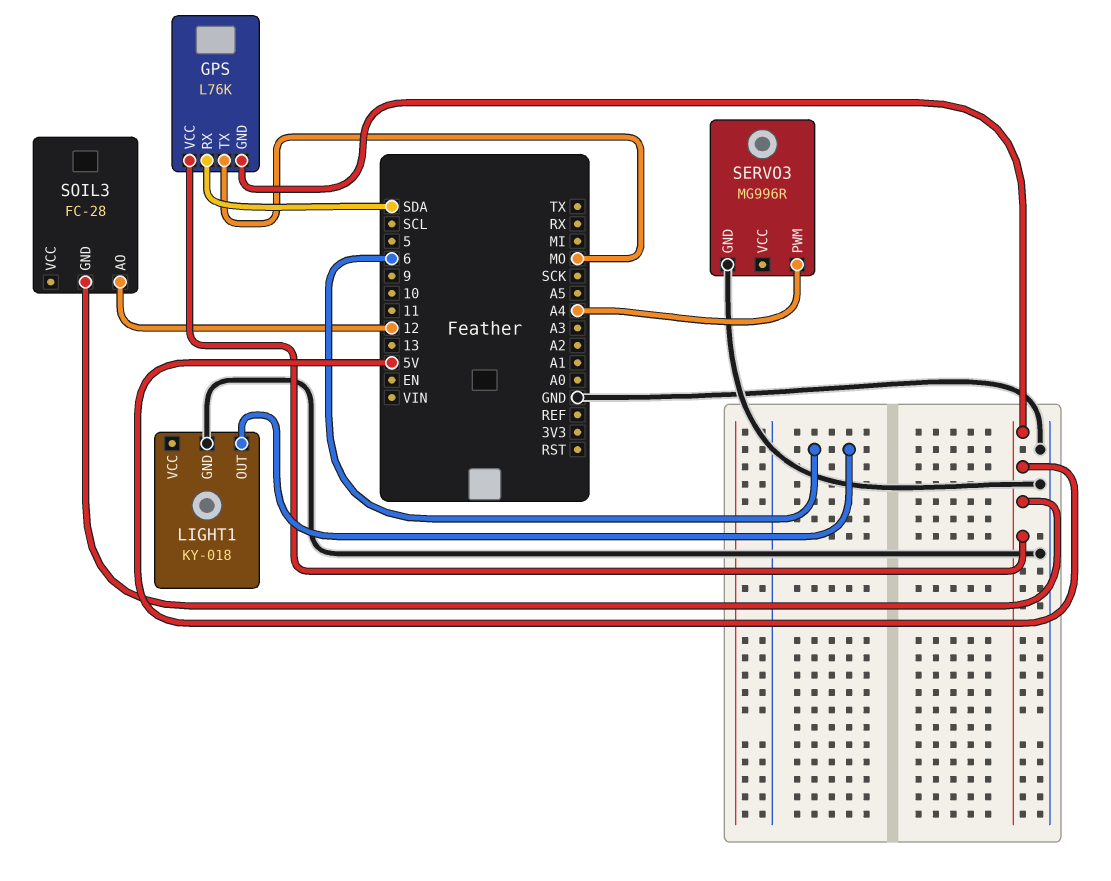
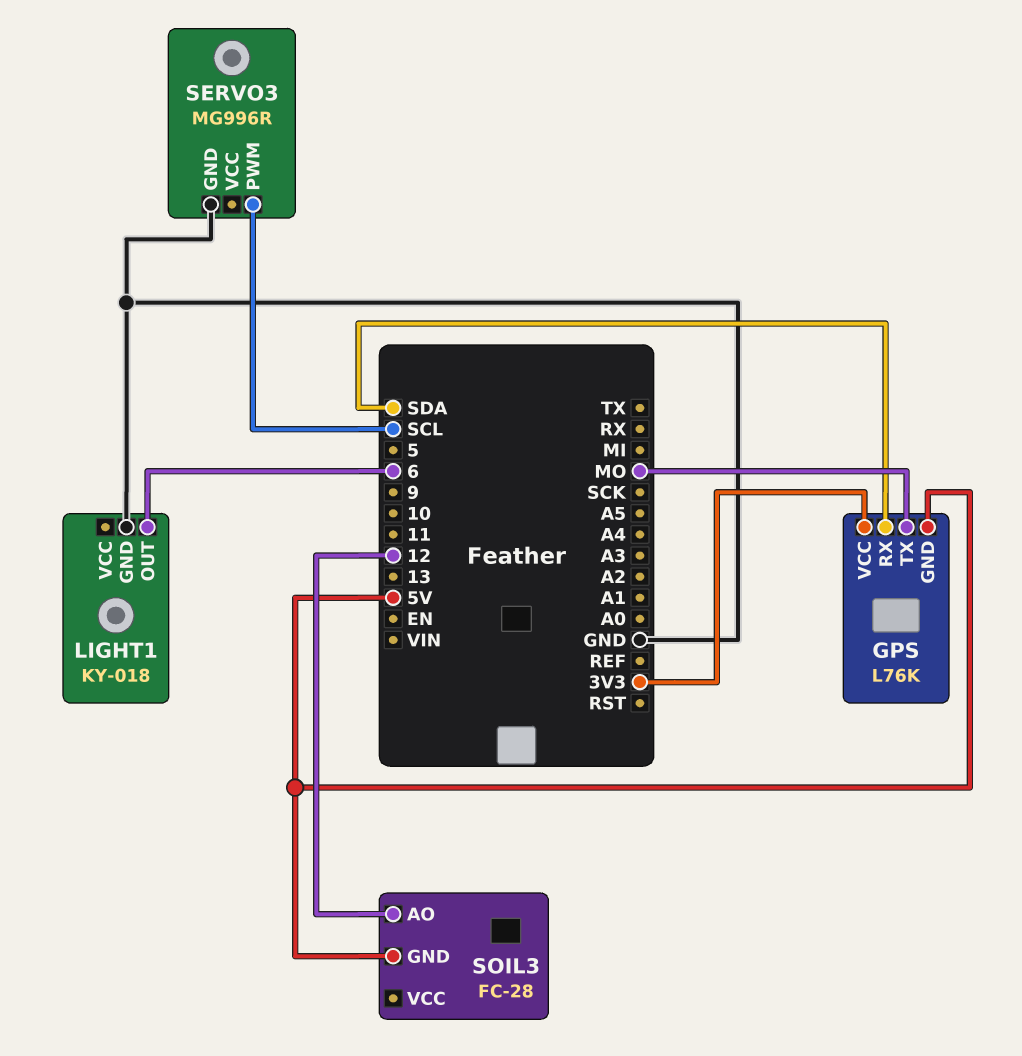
GPS pin VCC: 5V -> 3V3
SERVO3 pin PWM: A4 -> SCL

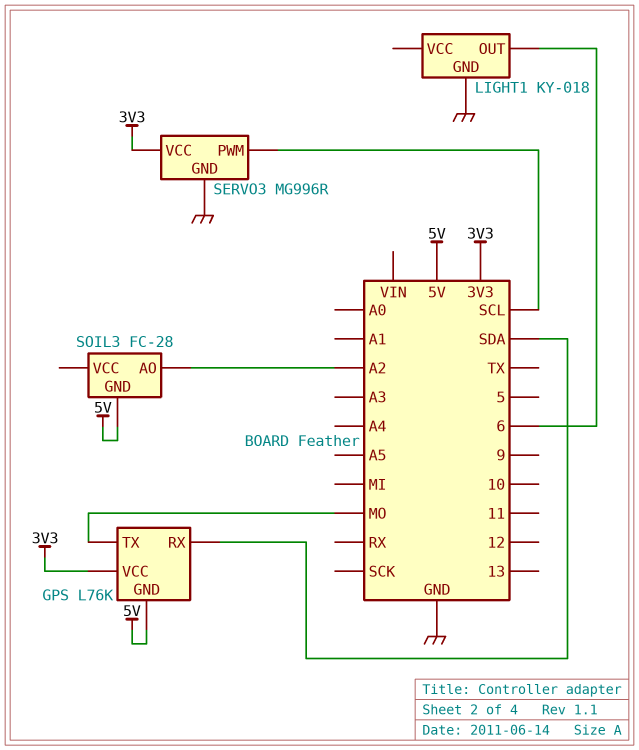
SERVO3 pin VCC: none -> 3V3
SOIL3 pin AO: 12 -> A2

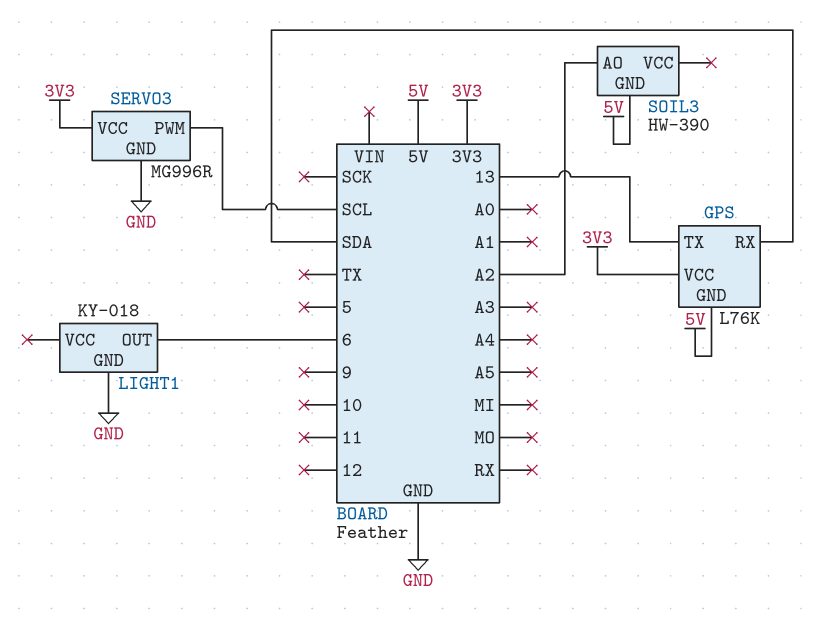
GPS pin TX: MO -> 13
SOIL3: FC-28 -> HW-390

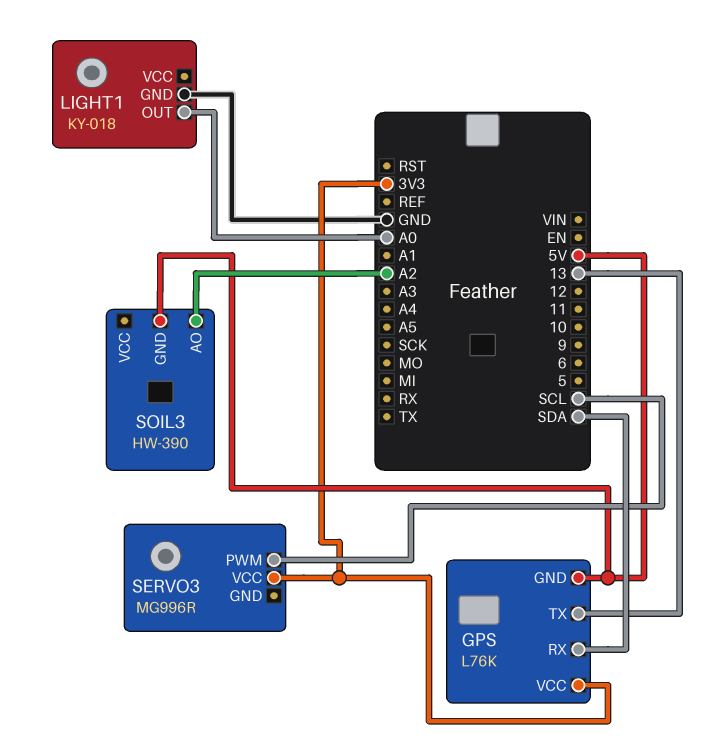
LIGHT1 pin OUT: 6 -> A0
SERVO3 pin GND: GND -> none

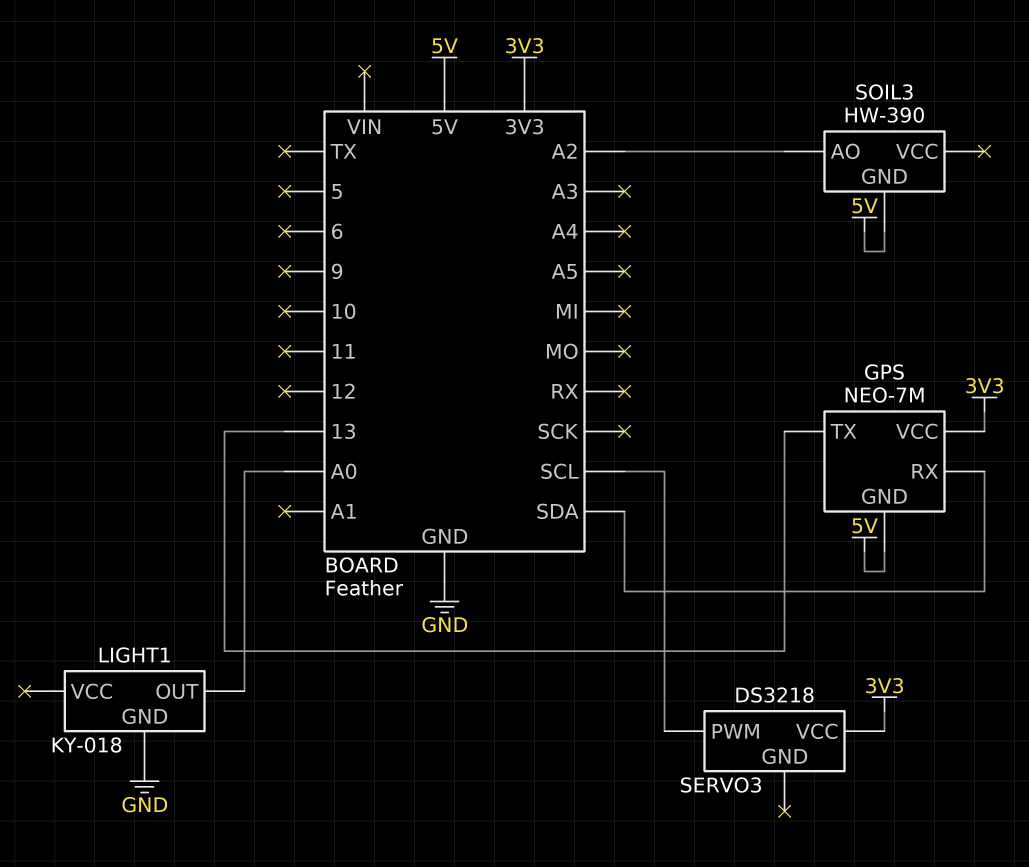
GPS: L76K -> NEO-7M
SERVO3: MG996R -> DS3218

